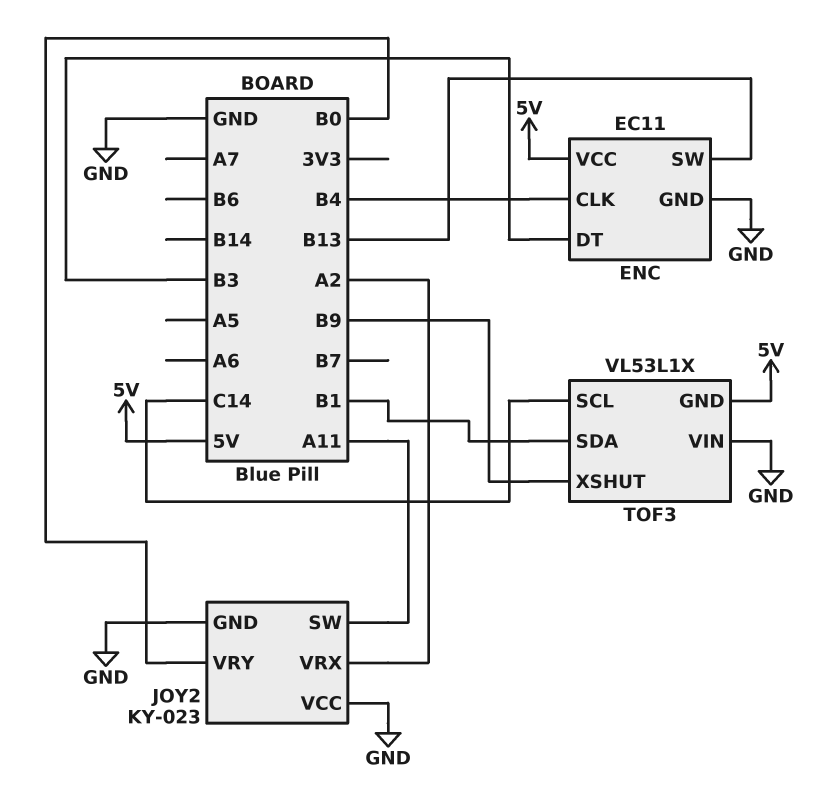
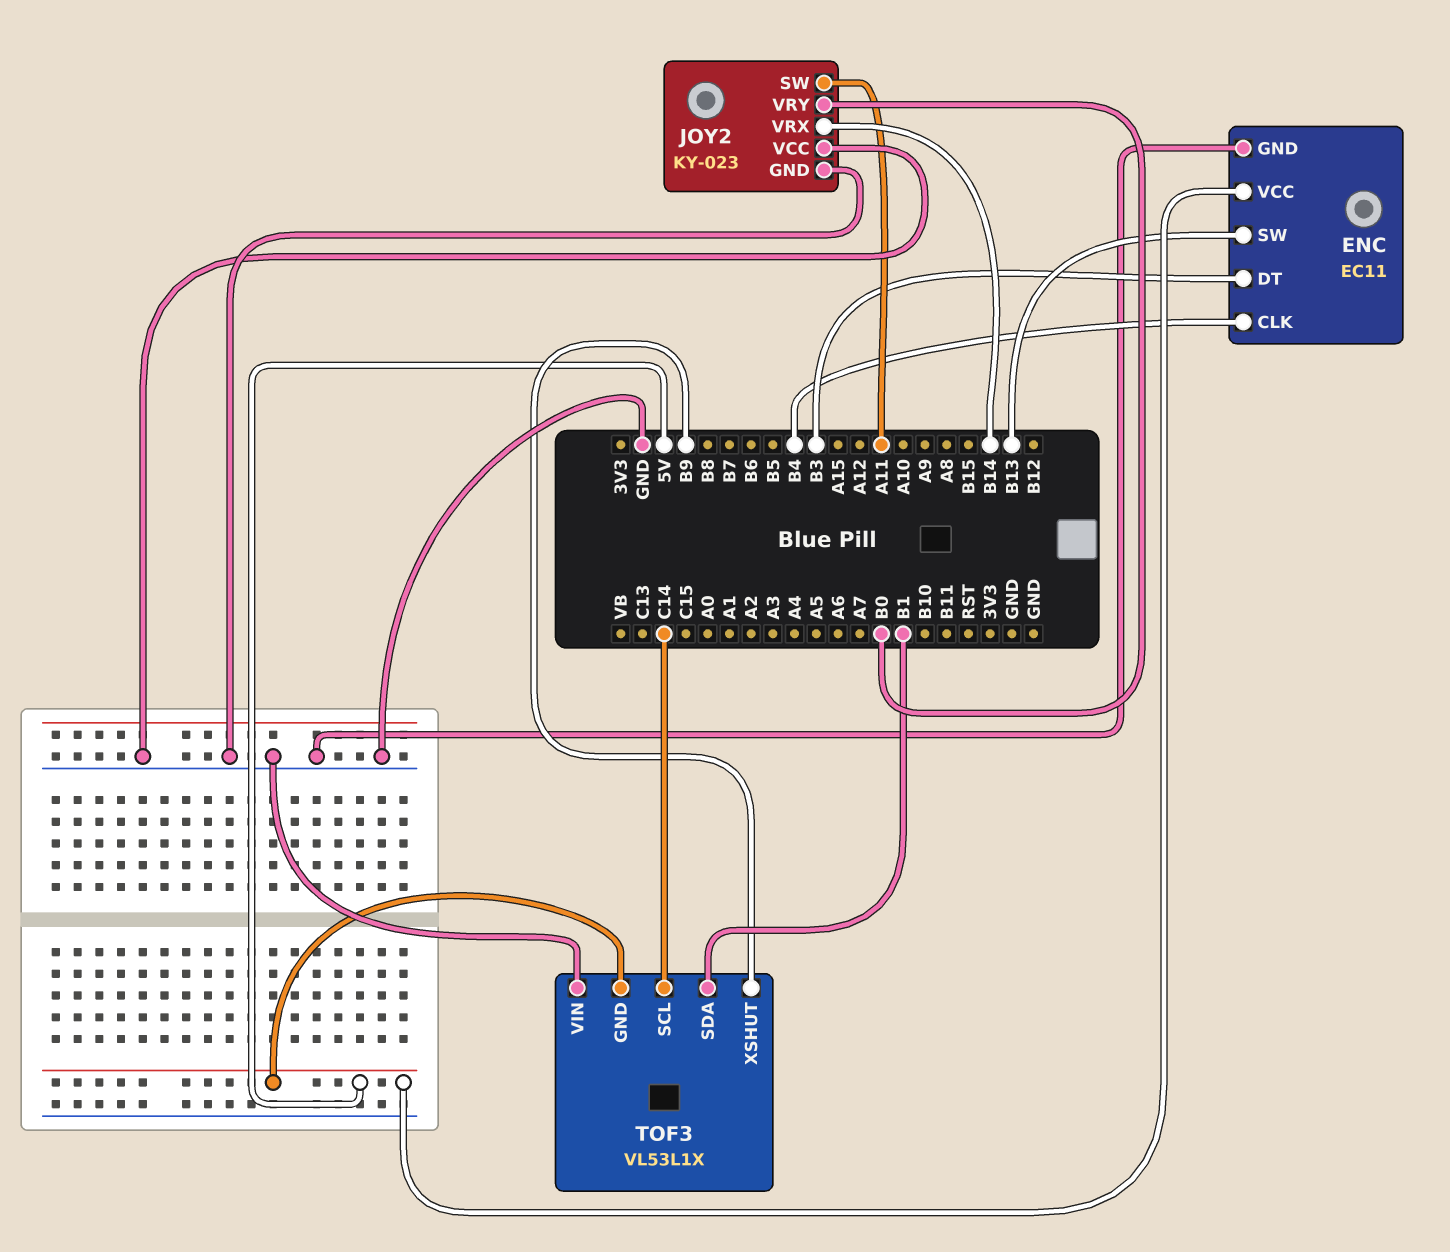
JOY2 pin VRX: A2 -> B14

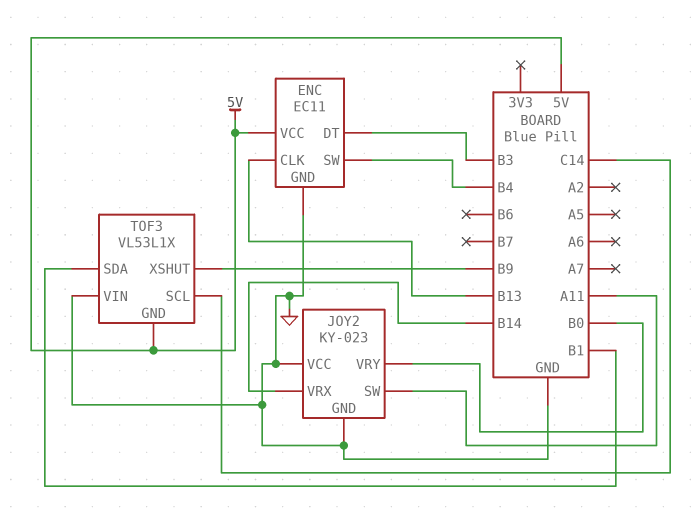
ENC pin CLK: B4 -> B13
ENC pin SW: B13 -> B4

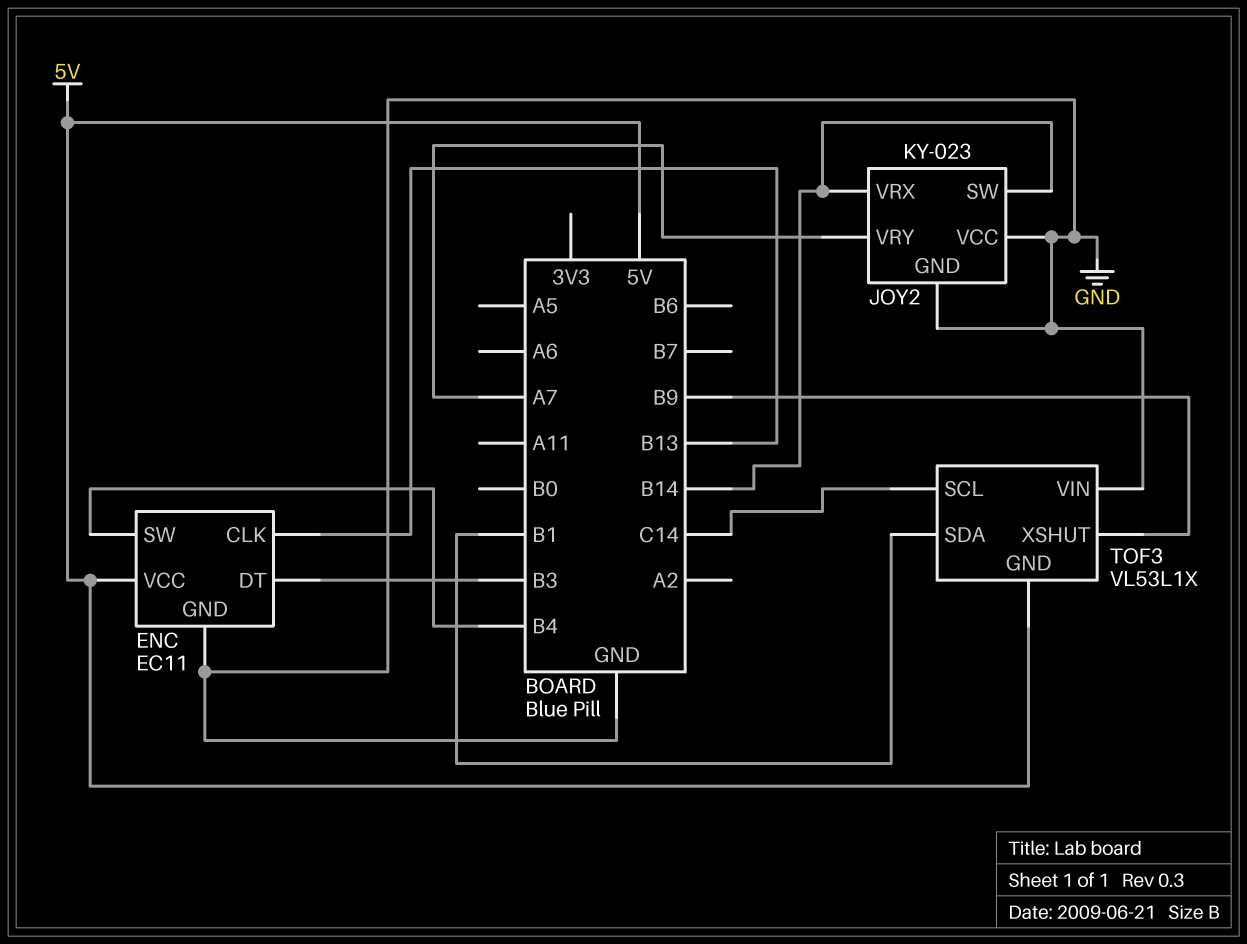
JOY2 pin SW: A11 -> B14
JOY2 pin VRY: B0 -> A7

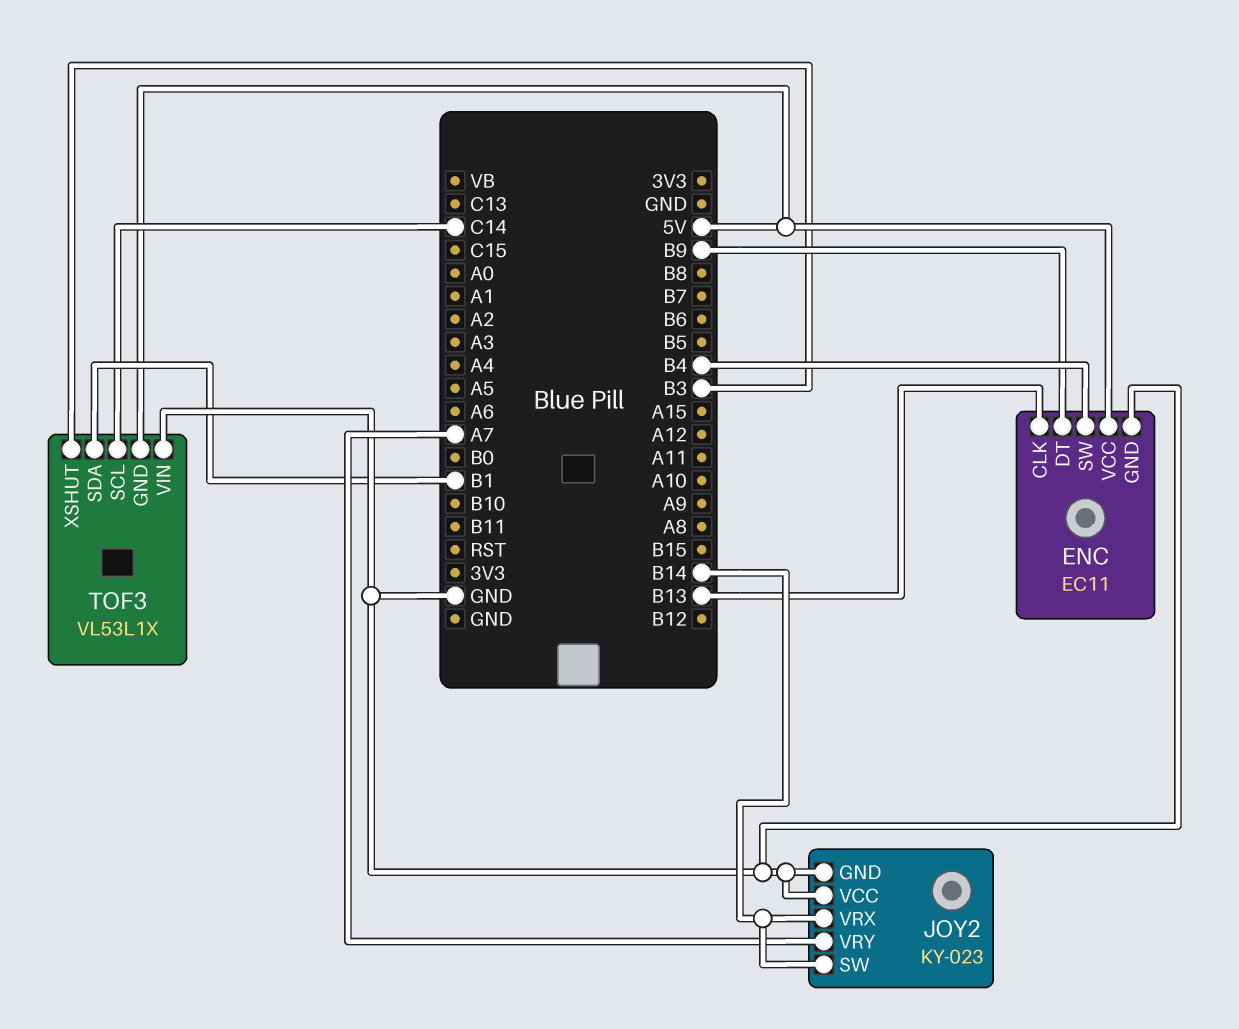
ENC pin DT: B3 -> B9
TOF3 pin XSHUT: B9 -> B3

